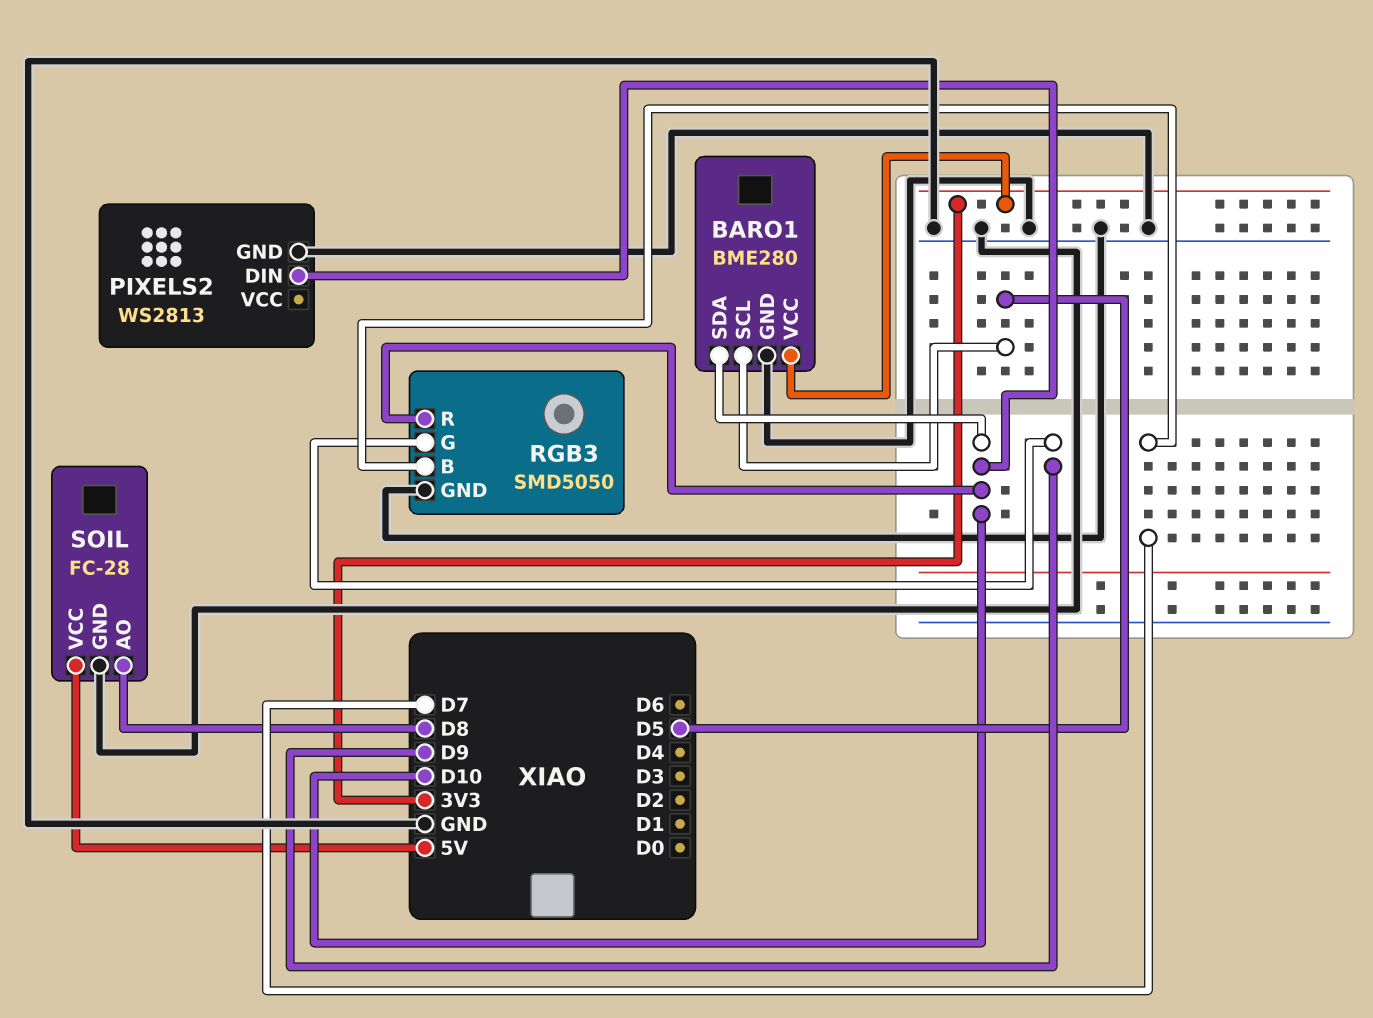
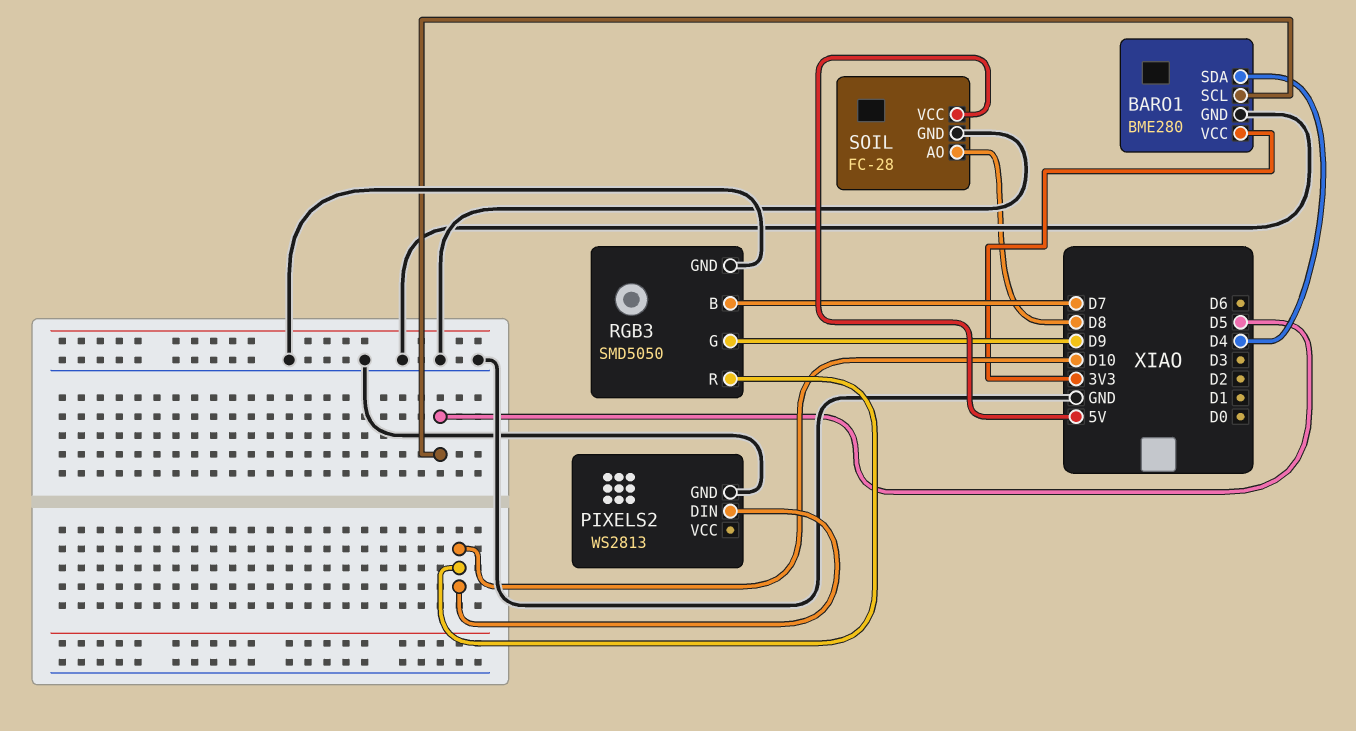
BARO1 pin SDA: D10 -> D4

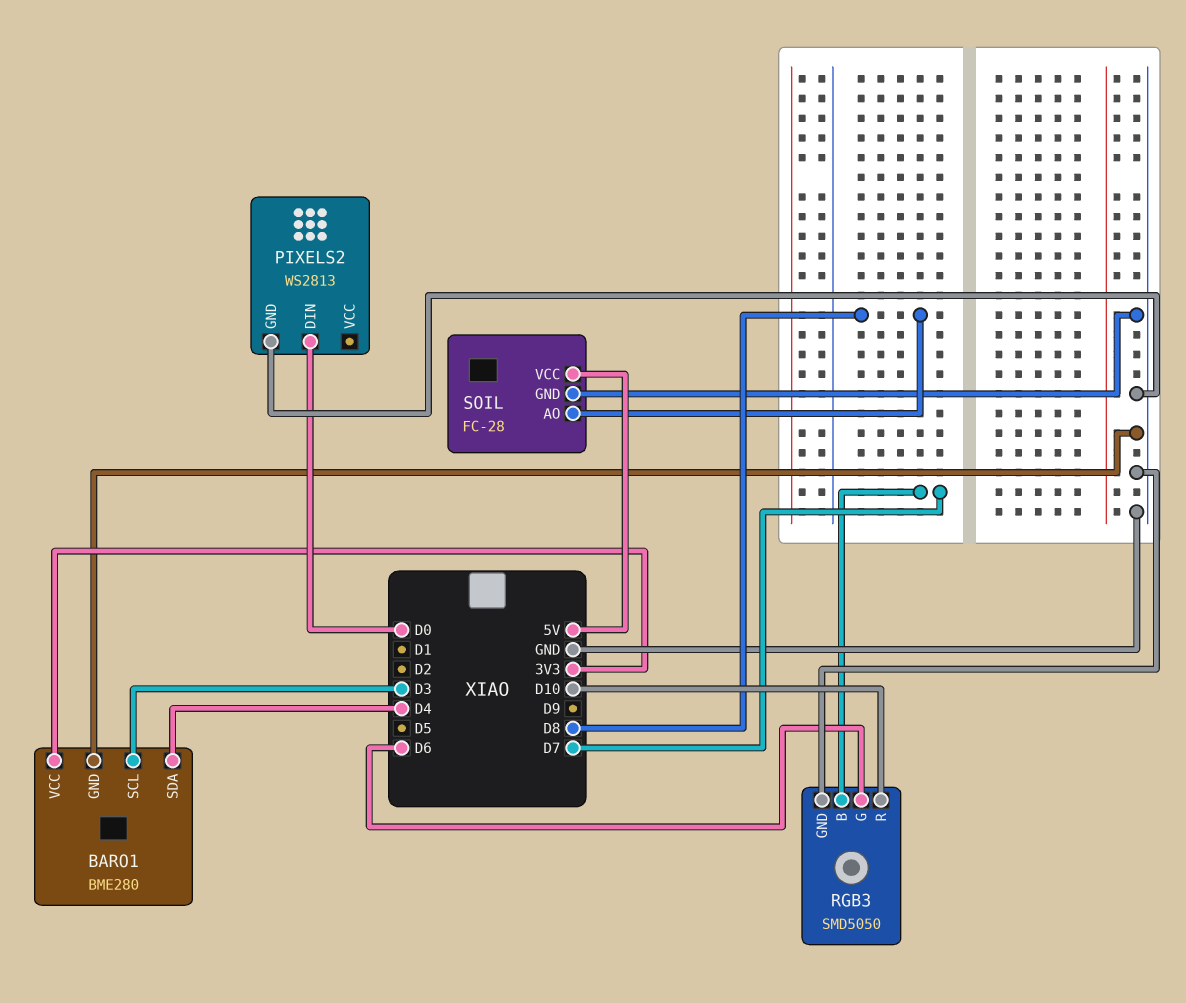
BARO1 pin SCL: D5 -> D3
PIXELS2 pin DIN: D10 -> D0
RGB3 pin G: D9 -> D6

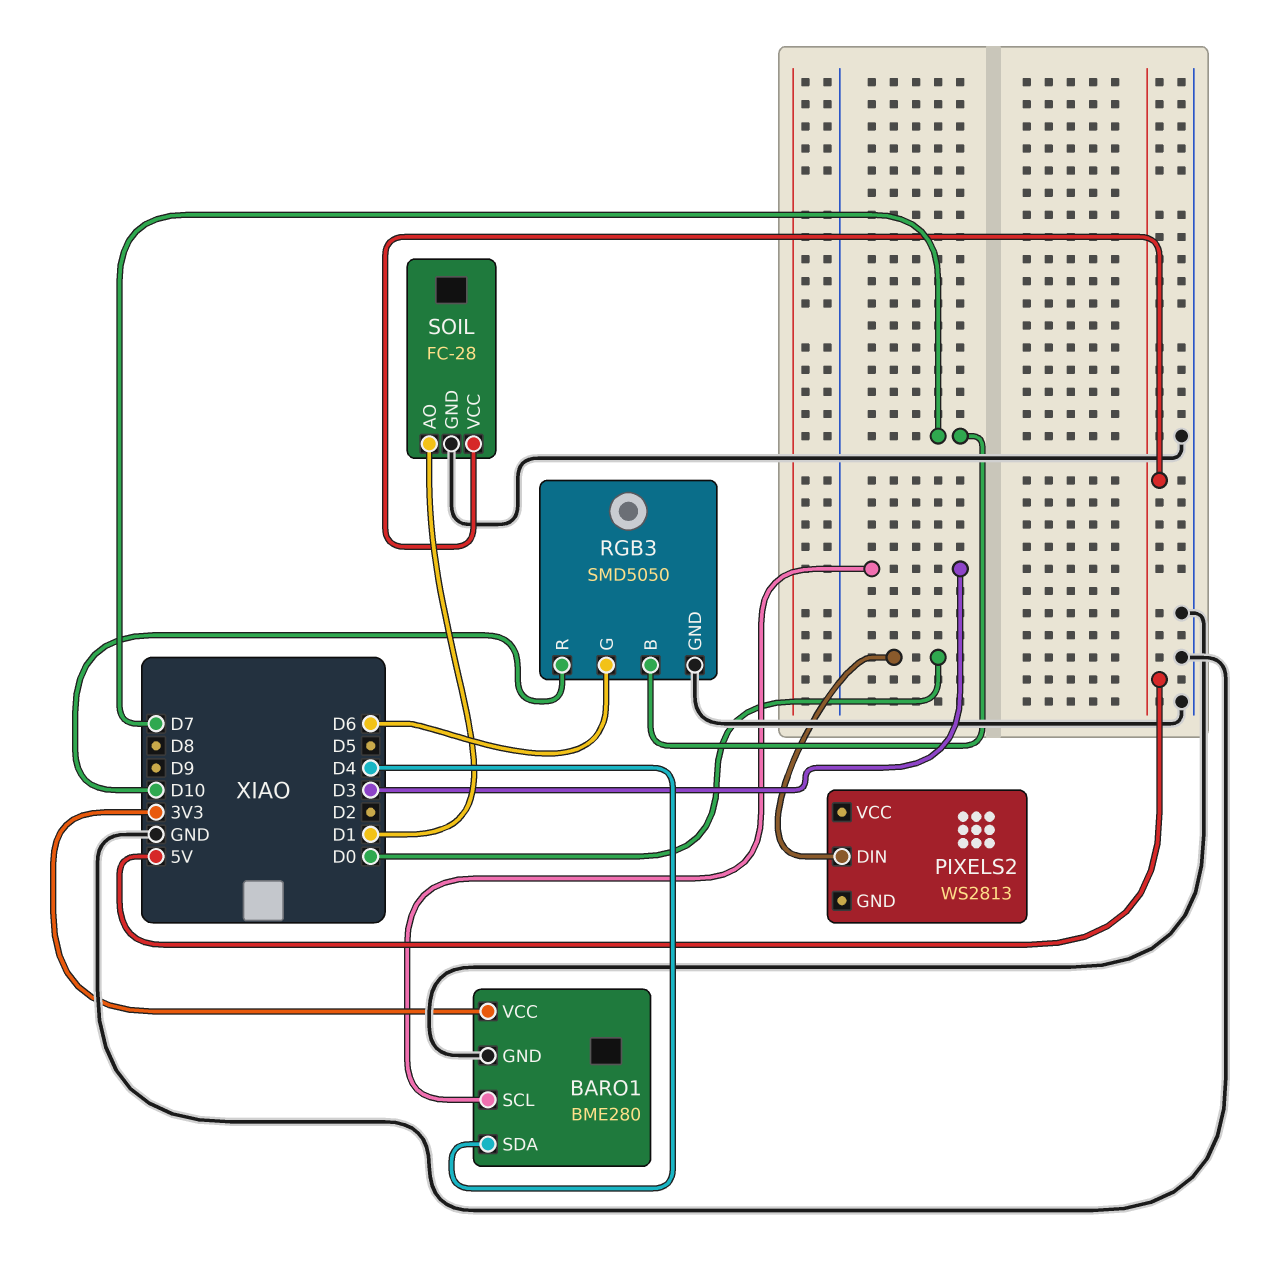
PIXELS2 pin GND: GND -> none
SOIL pin AO: D8 -> D1

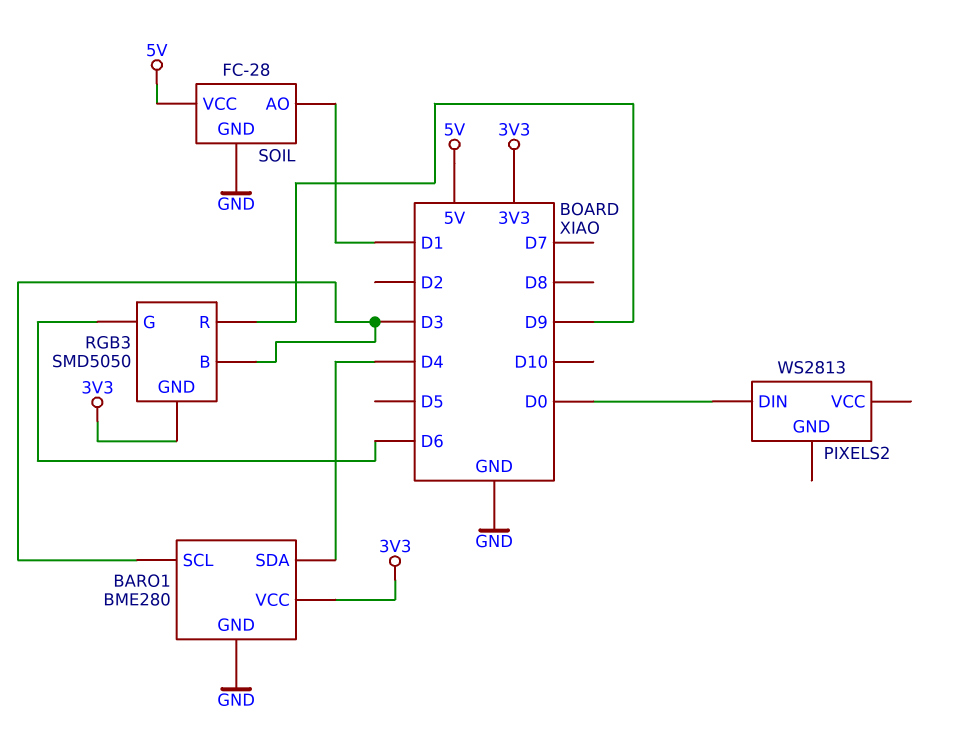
RGB3 pin B: D7 -> D3
RGB3 pin GND: GND -> 3V3
RGB3 pin R: D10 -> D9

